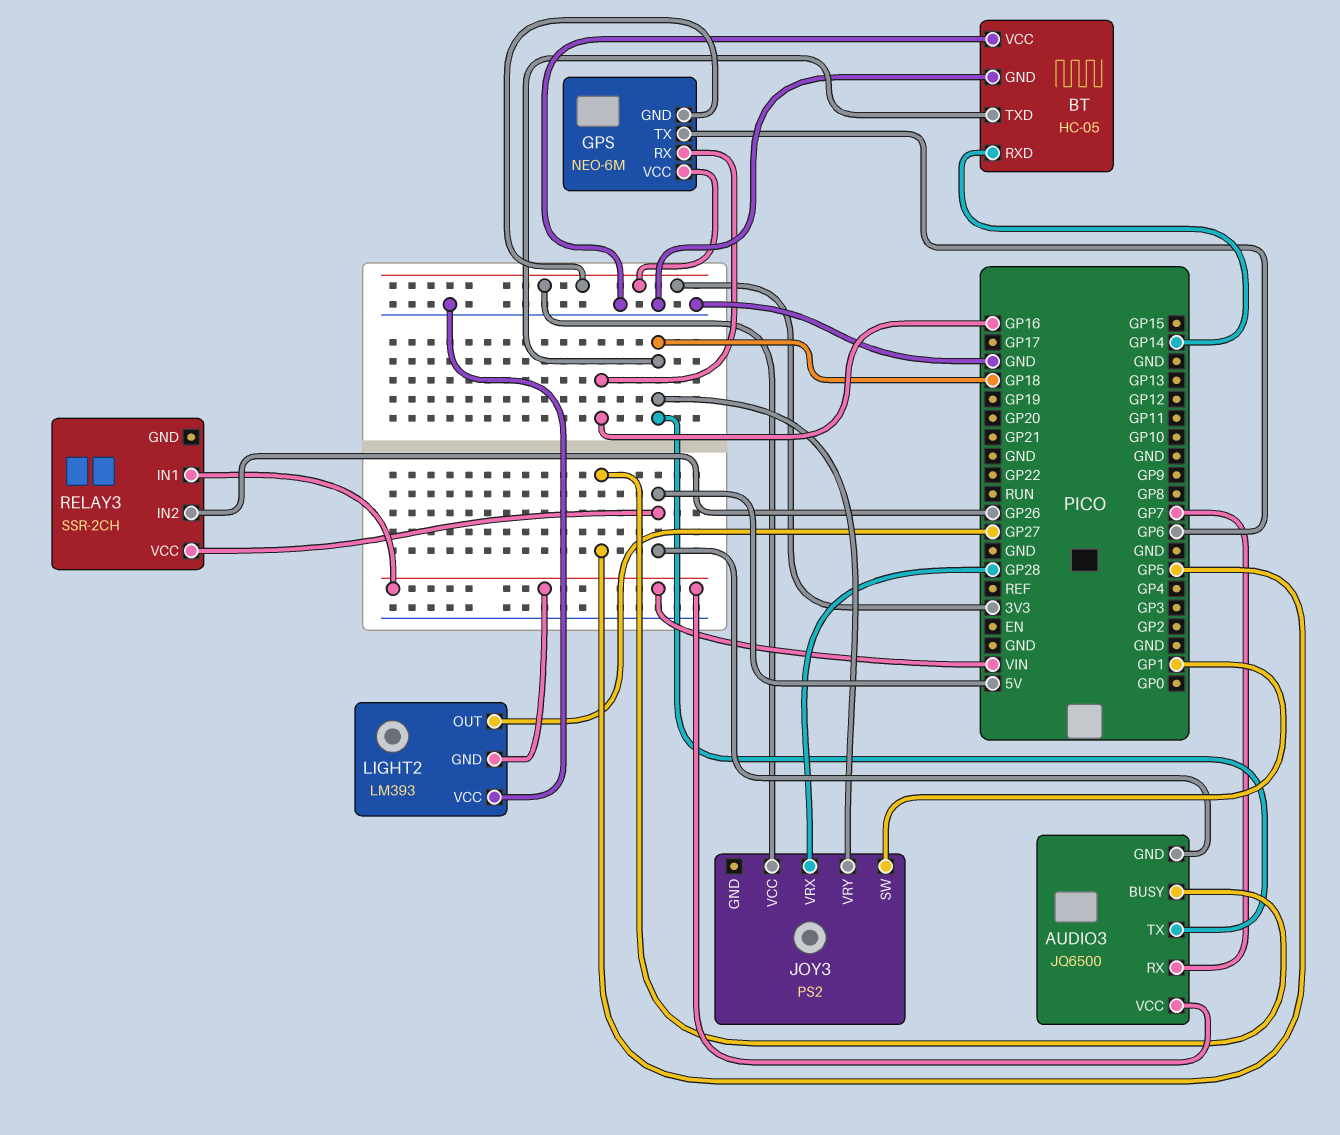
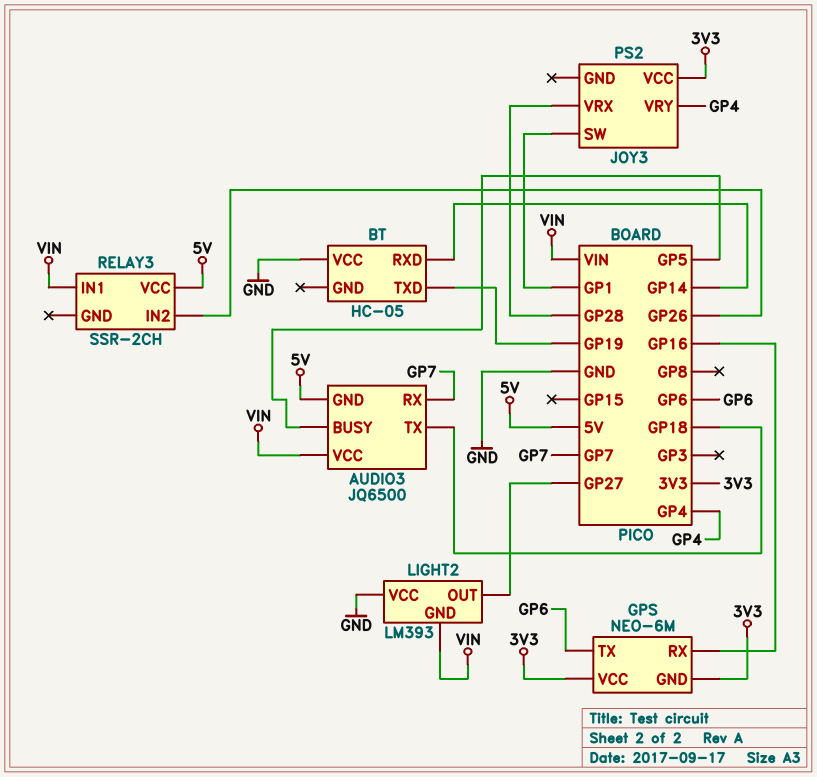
BT pin GND: GND -> none
BT pin TXD: GP18 -> GP19
JOY3 pin VRY: GP18 -> GP4

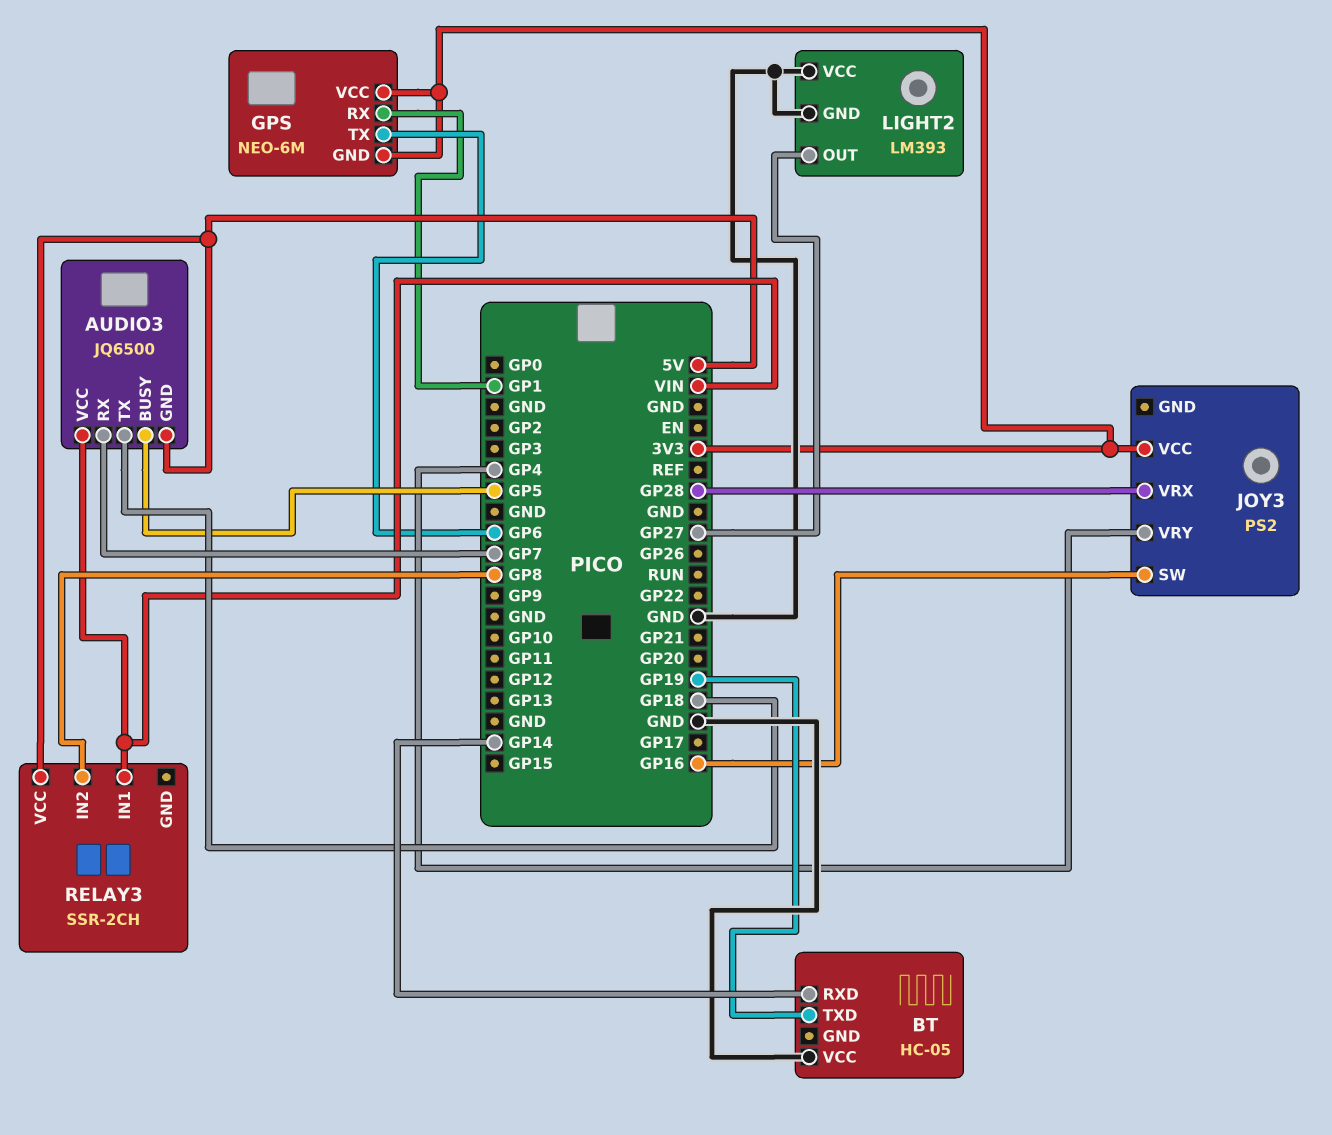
GPS pin RX: GP16 -> GP1
JOY3 pin SW: GP1 -> GP16
LIGHT2 pin GND: VIN -> GND
RELAY3 pin IN2: GP26 -> GP8

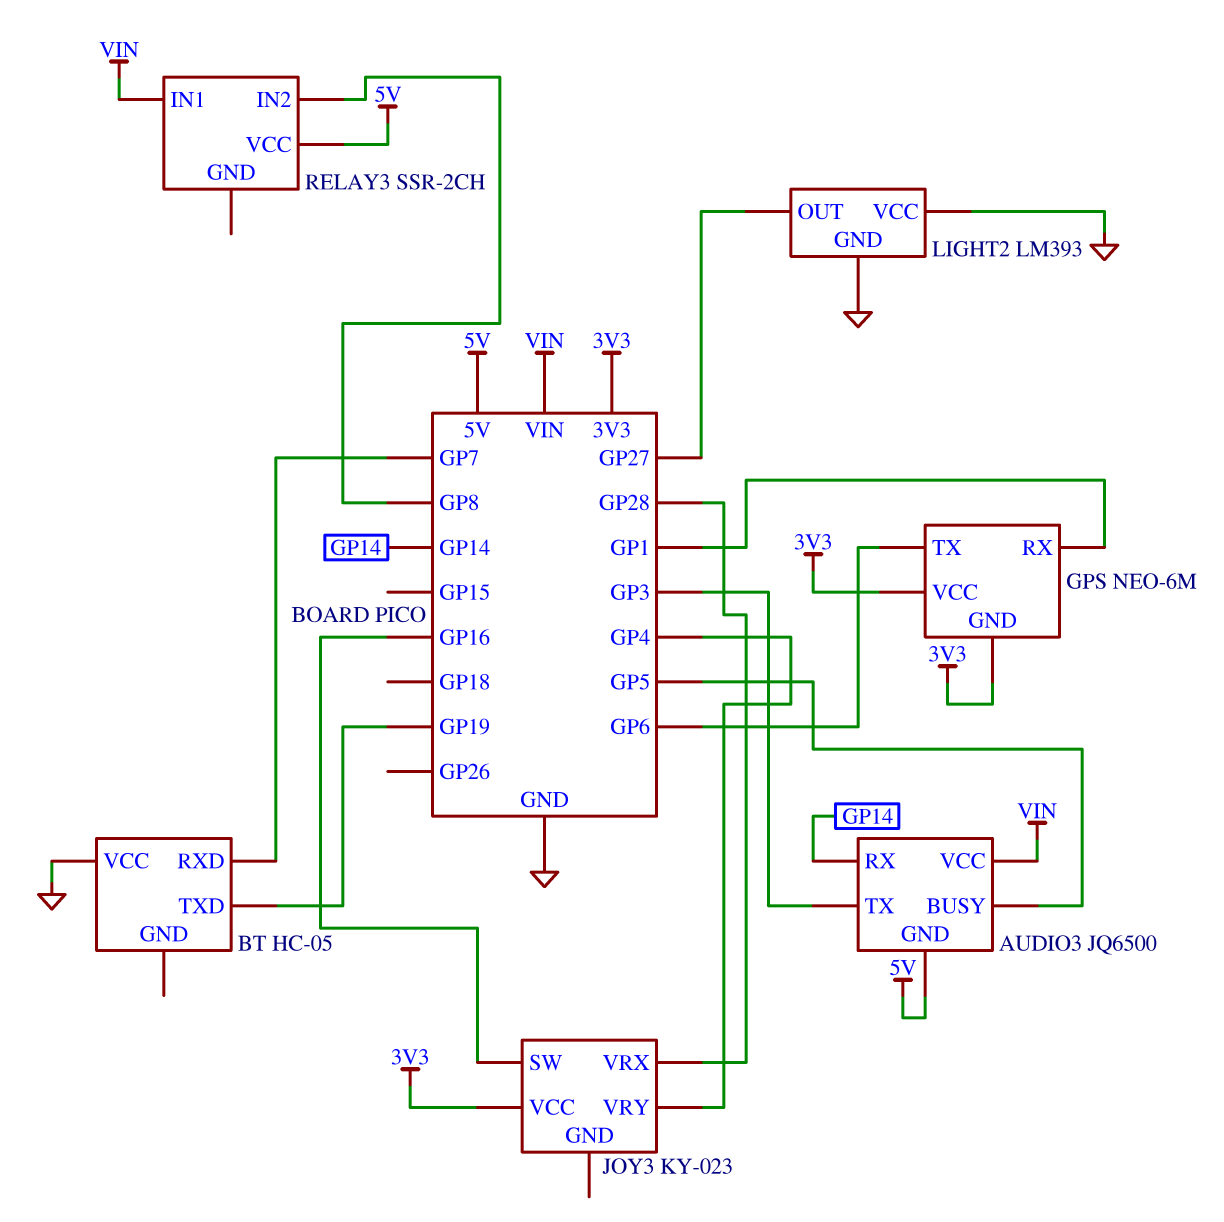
AUDIO3 pin RX: GP7 -> GP14
AUDIO3 pin TX: GP18 -> GP3
BT pin RXD: GP14 -> GP7
JOY3: PS2 -> KY-023

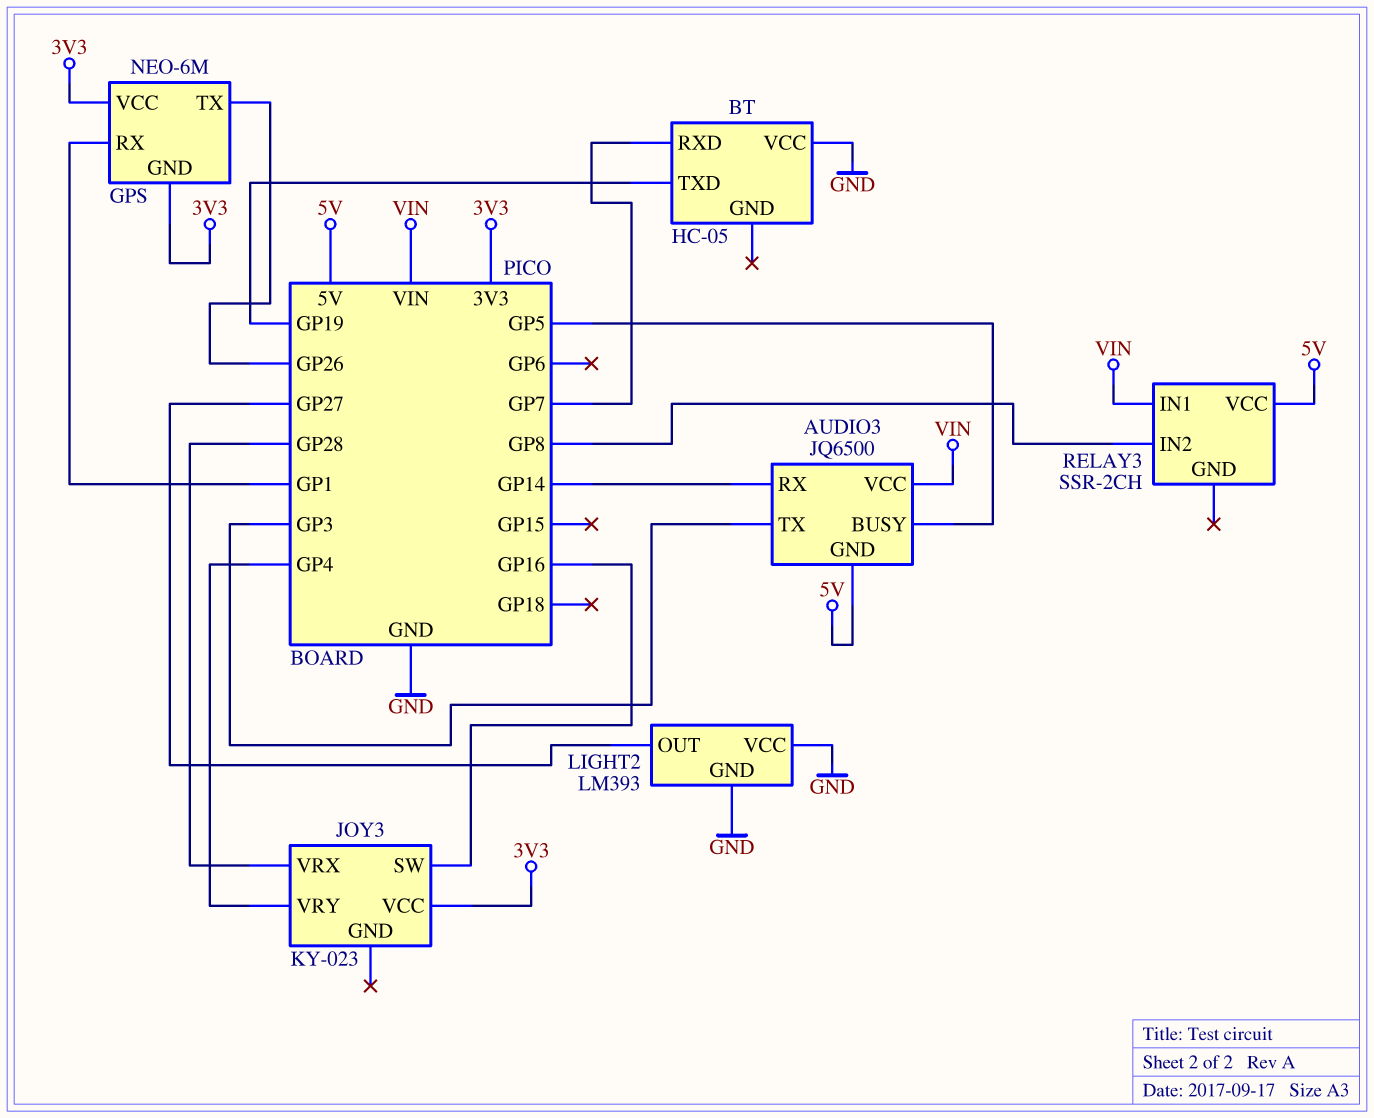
GPS pin TX: GP6 -> GP26

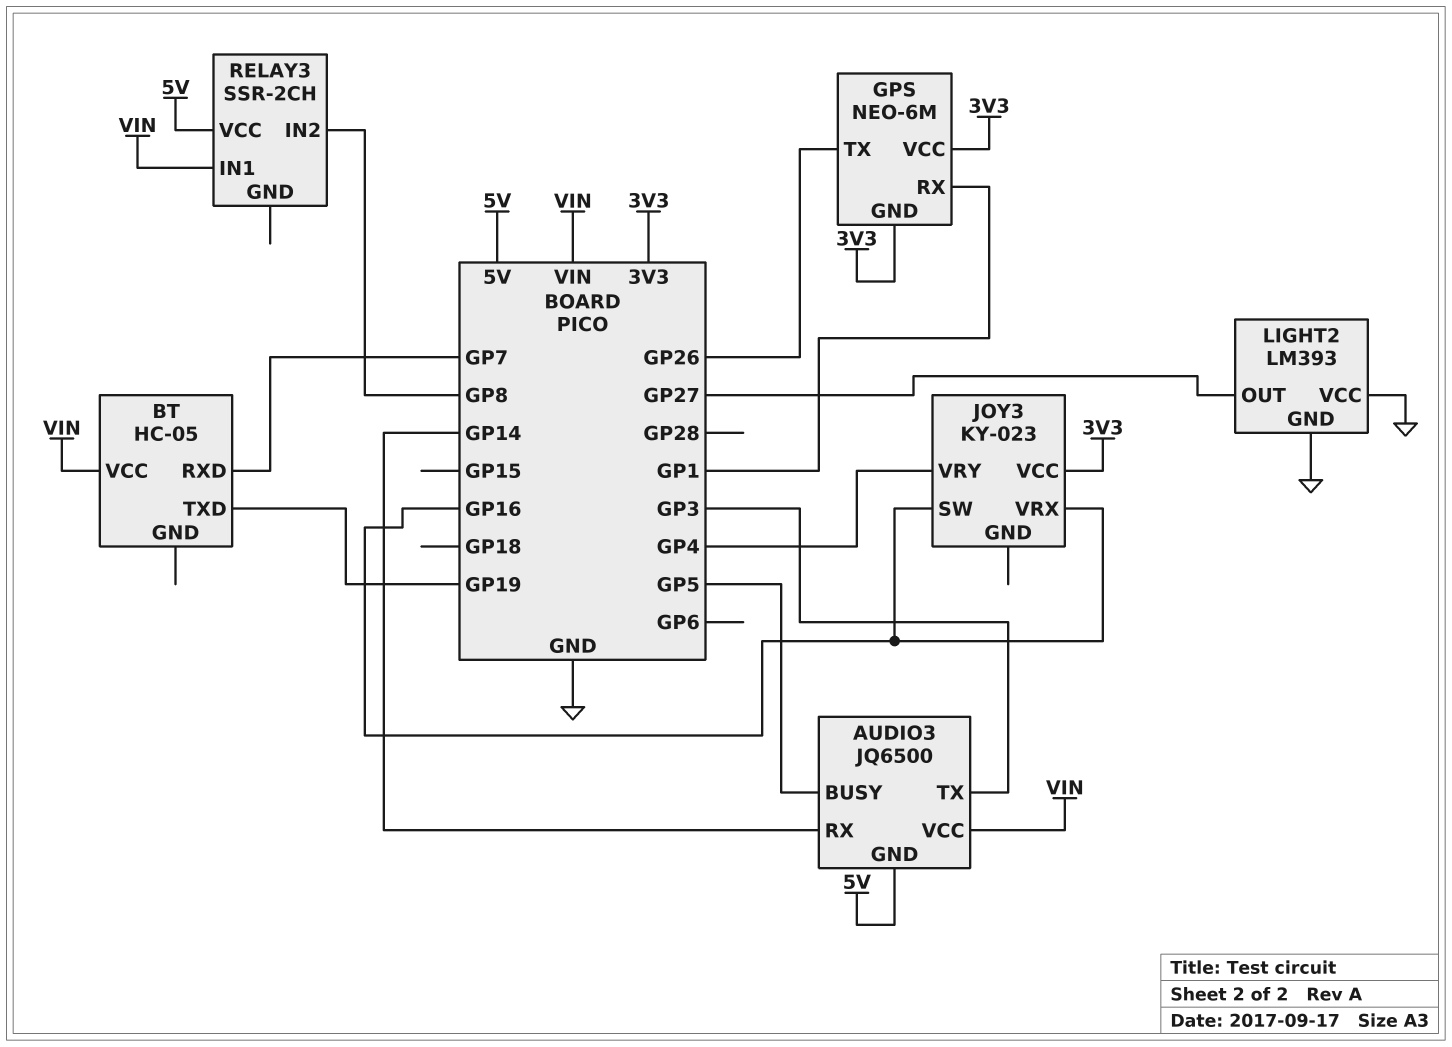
BT pin VCC: GND -> VIN
JOY3 pin VRX: GP28 -> GP16

